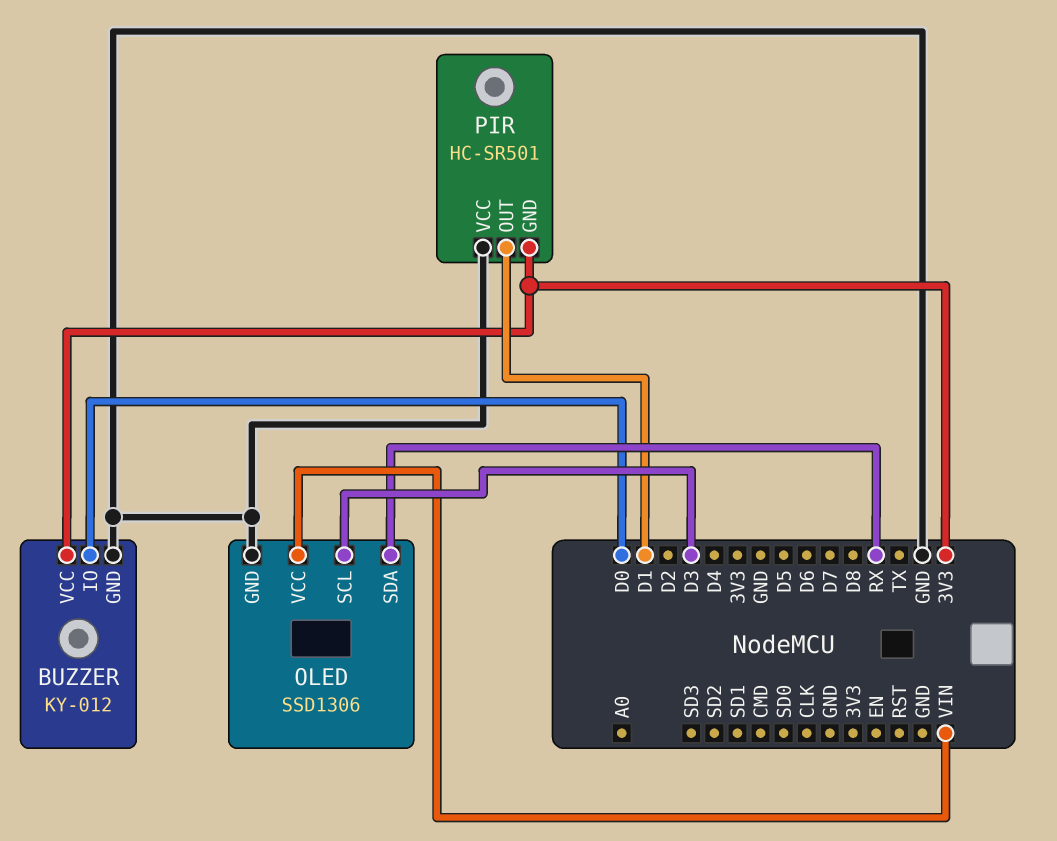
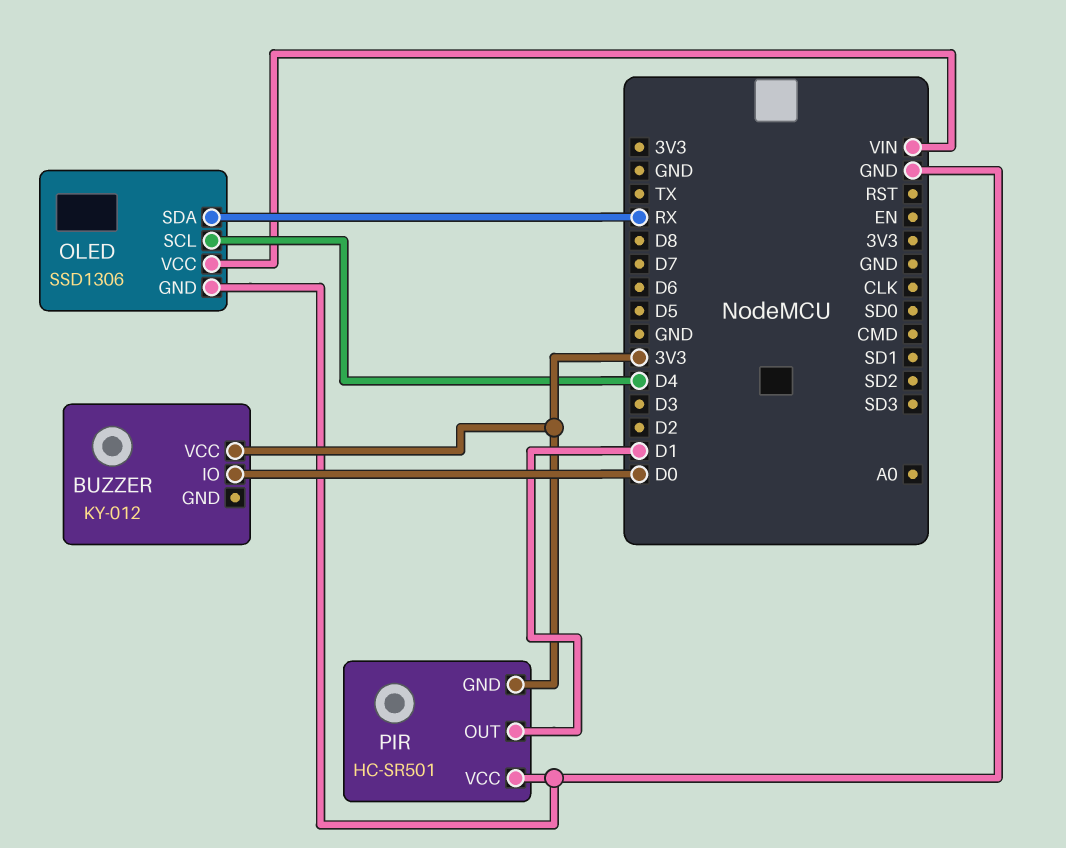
BUZZER pin GND: GND -> none
OLED pin SCL: D3 -> D4

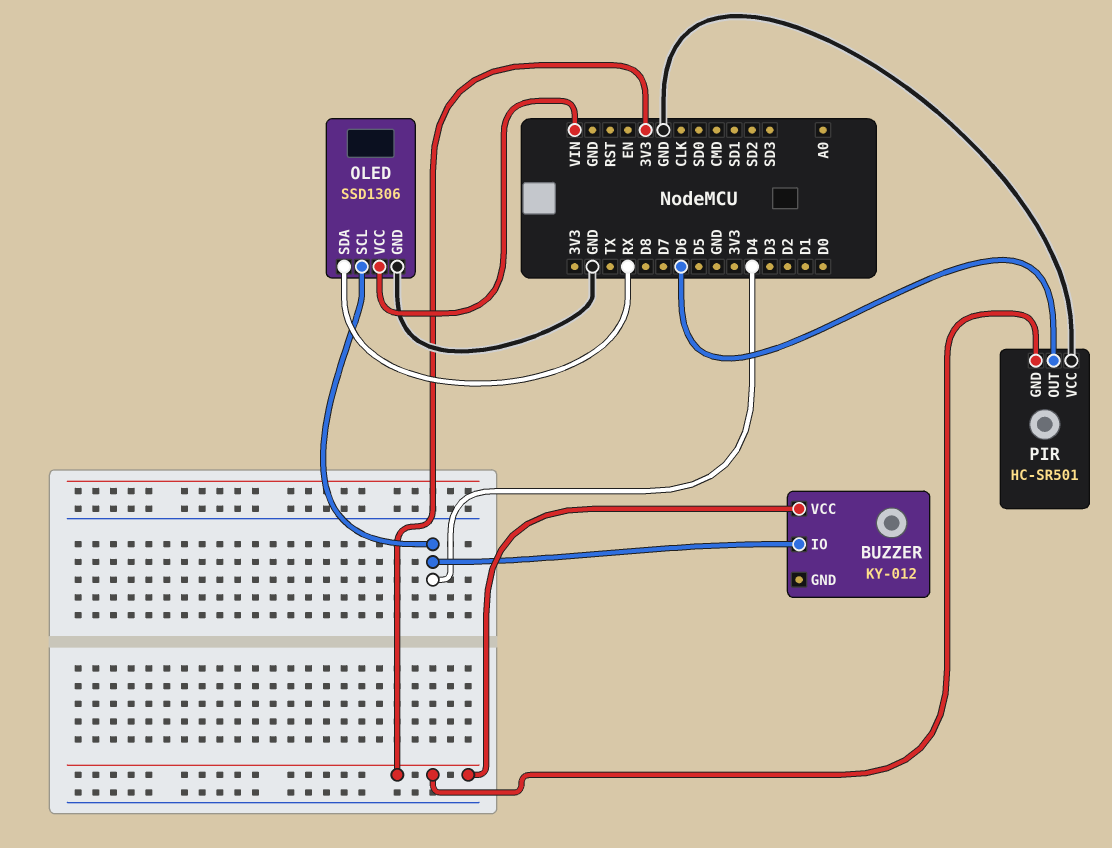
BUZZER pin IO: D0 -> D4
PIR pin OUT: D1 -> D6

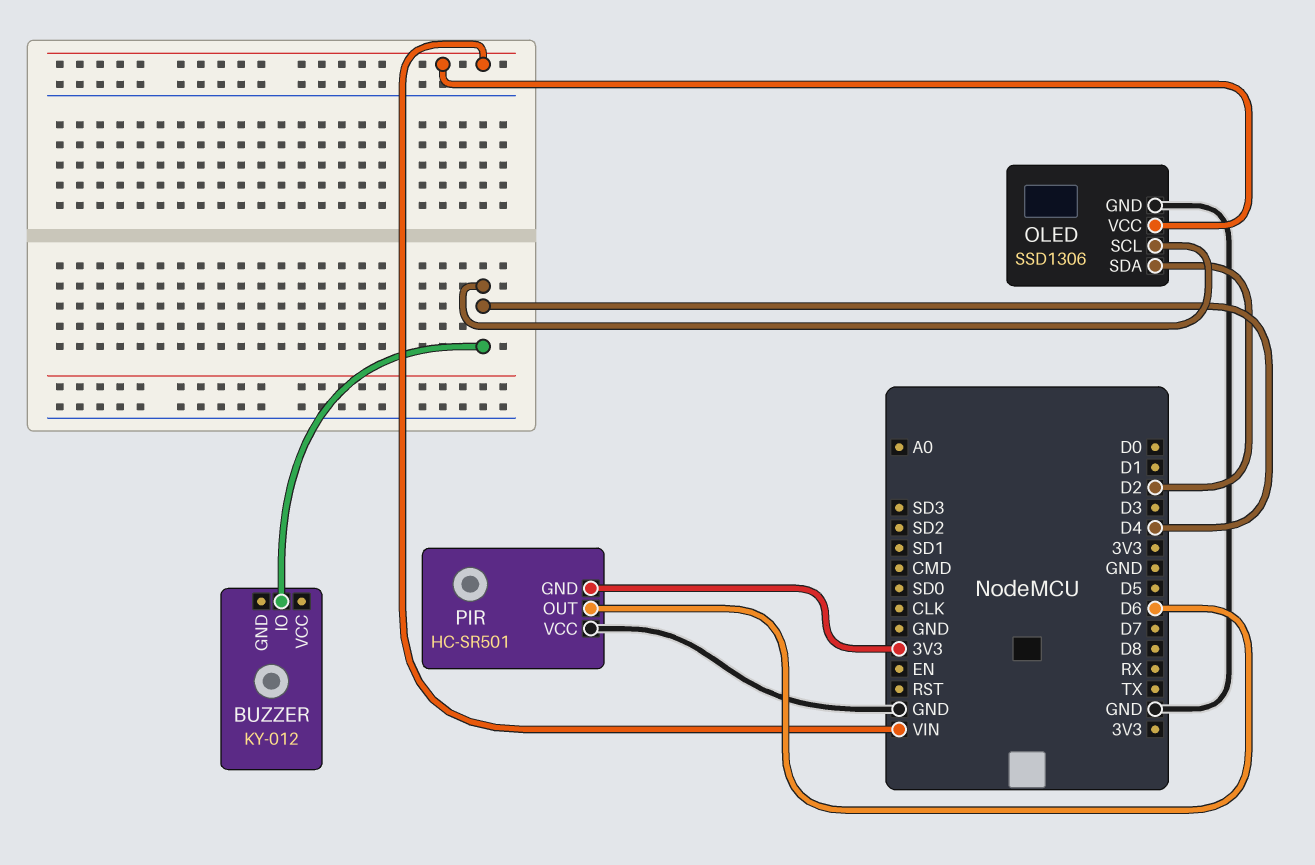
BUZZER pin VCC: 3V3 -> none
OLED pin SDA: RX -> D2

